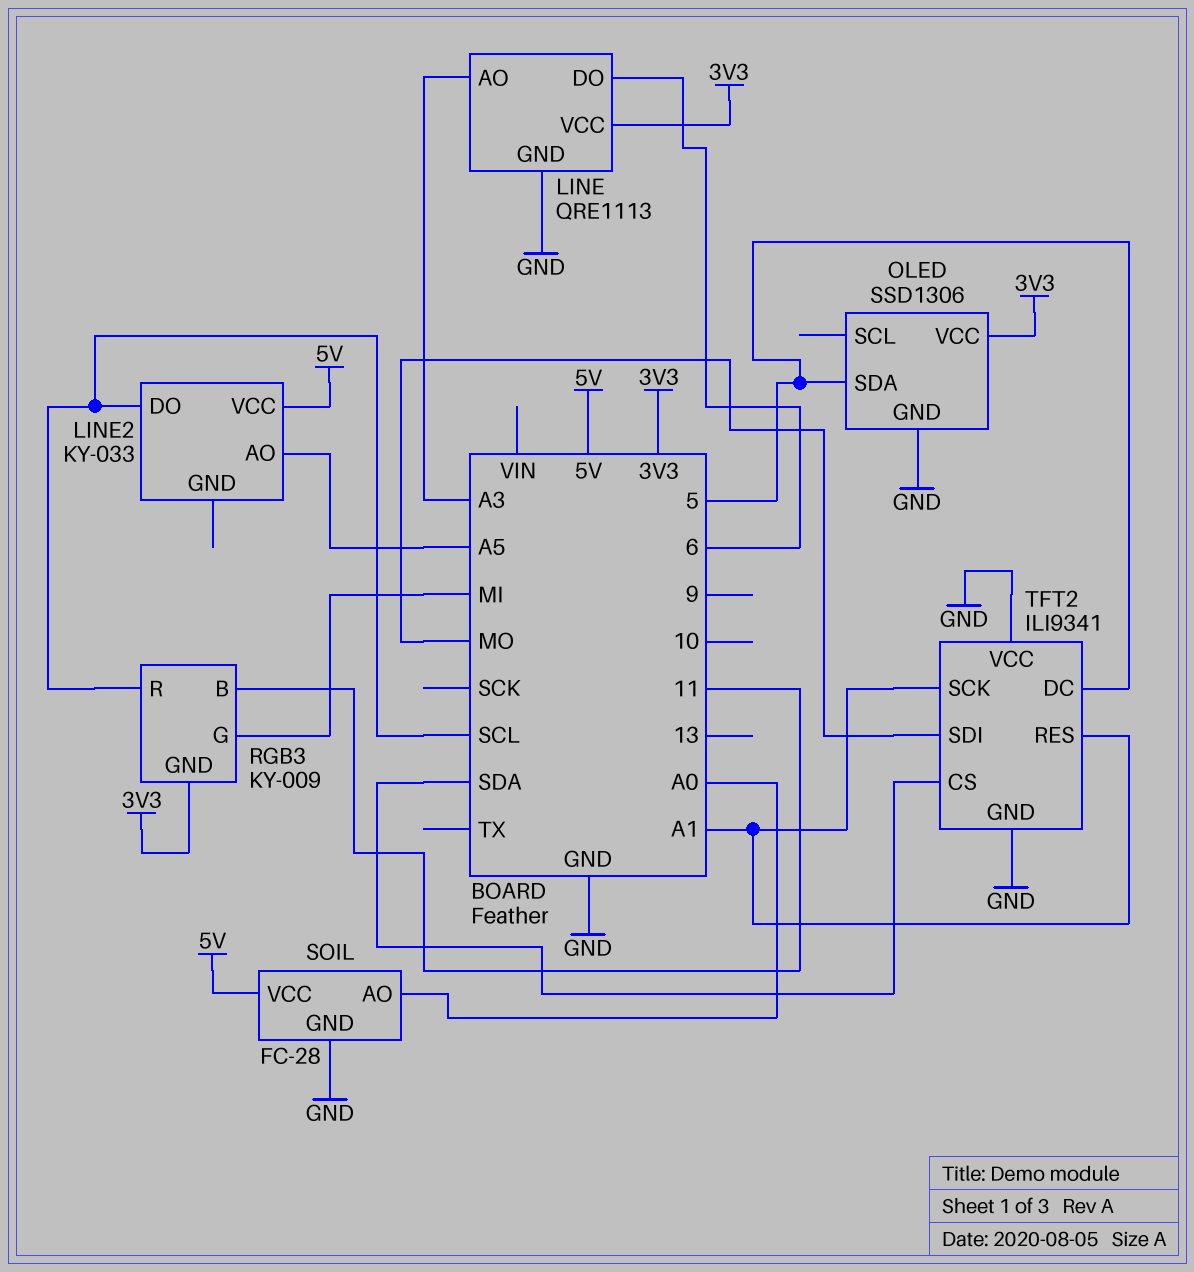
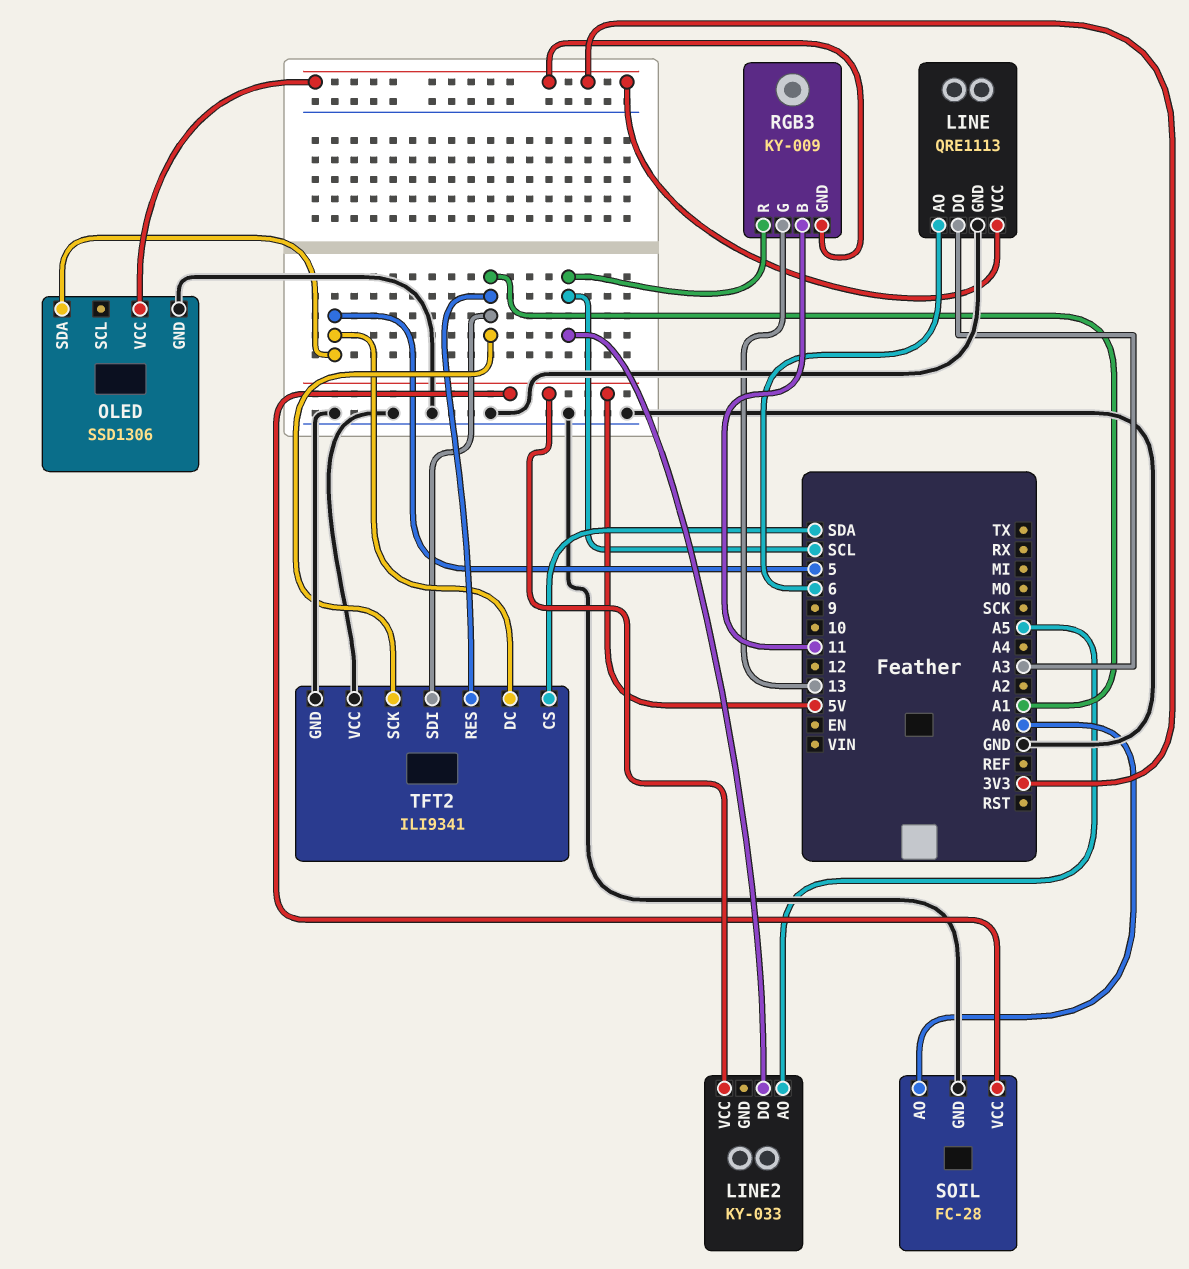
LINE pin AO: A3 -> 6
LINE pin DO: 6 -> A3
RGB3 pin G: MI -> 13
TFT2 pin SDI: MO -> A1

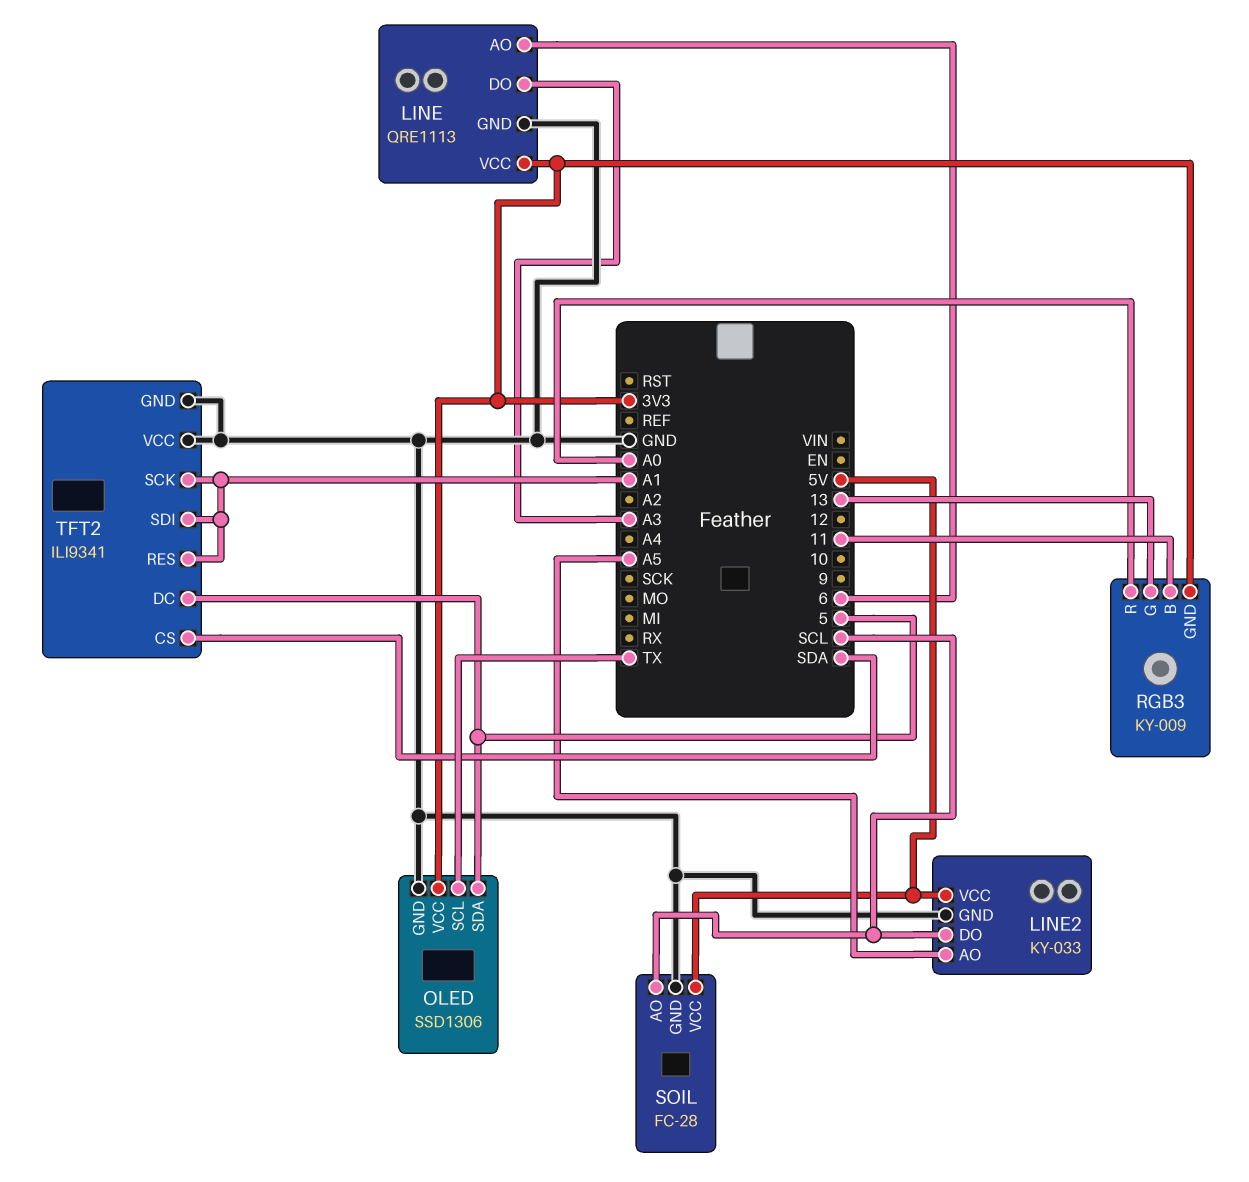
LINE2 pin GND: none -> GND
OLED pin SCL: none -> TX
RGB3 pin R: SCL -> A0
SOIL pin AO: A0 -> SCL

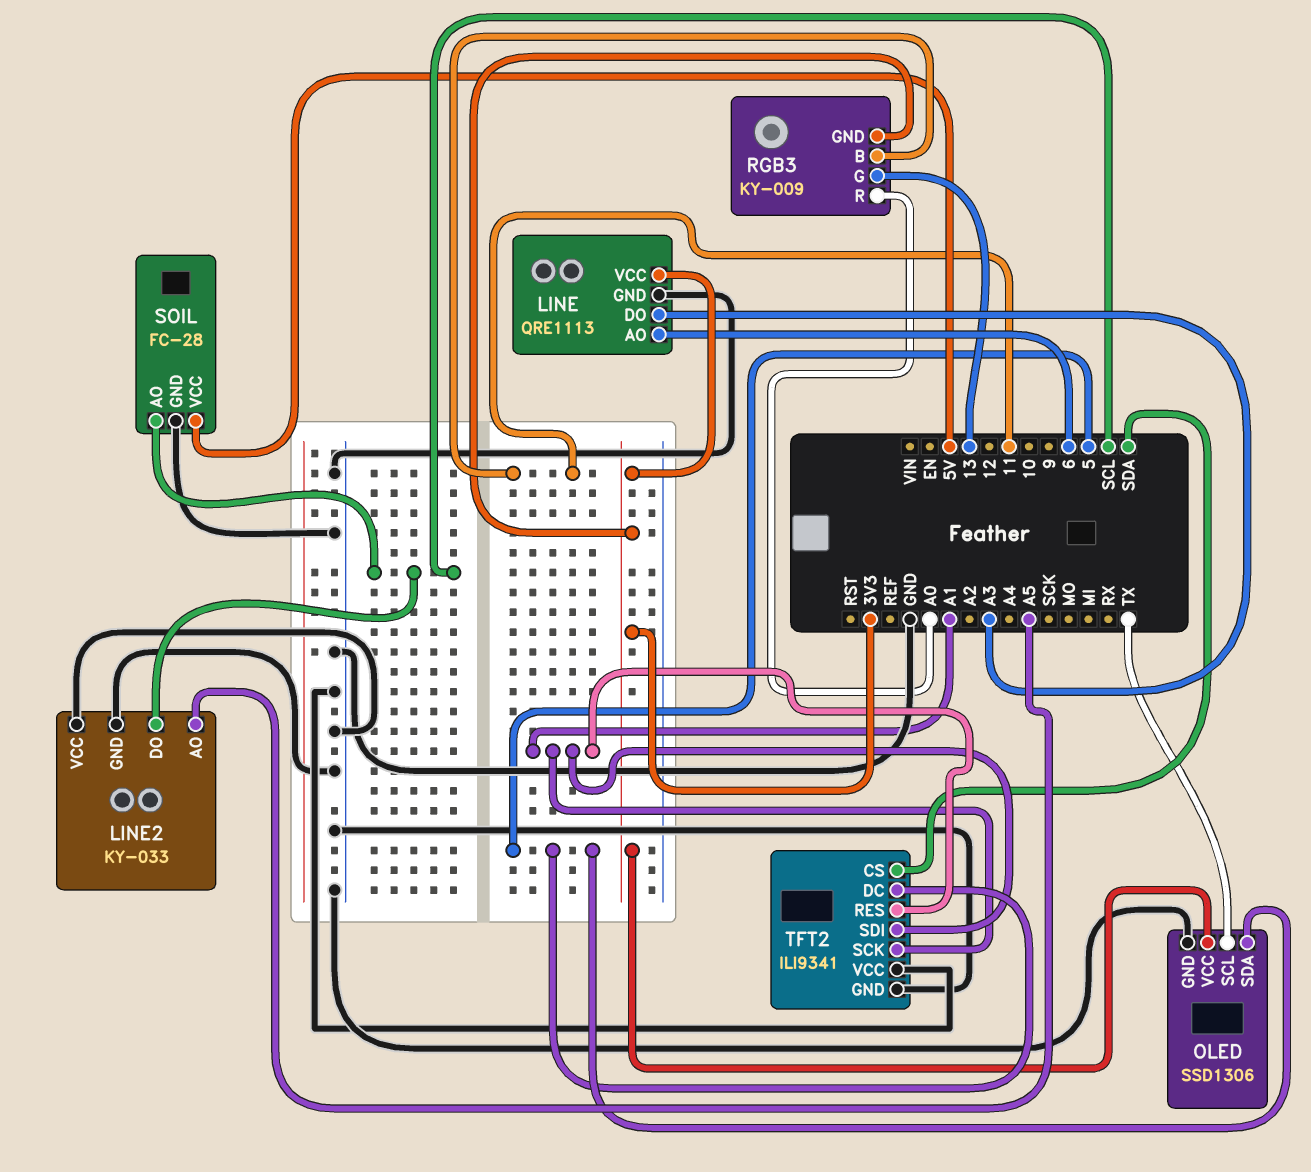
LINE2 pin VCC: 5V -> GND

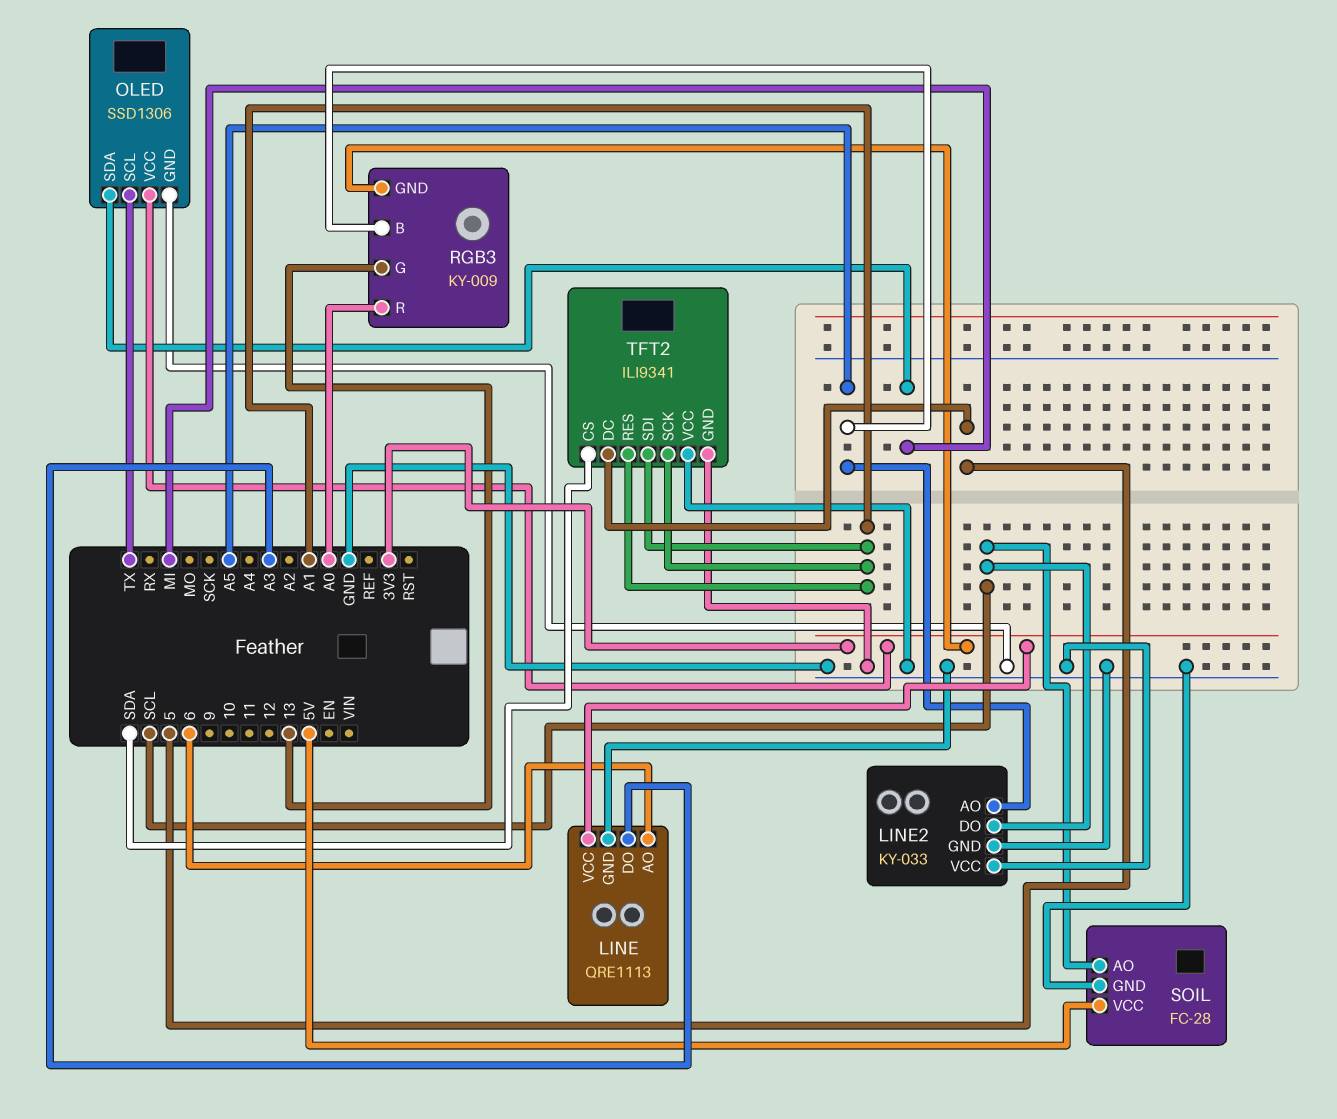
OLED pin SDA: 5 -> MI
RGB3 pin B: 11 -> A5

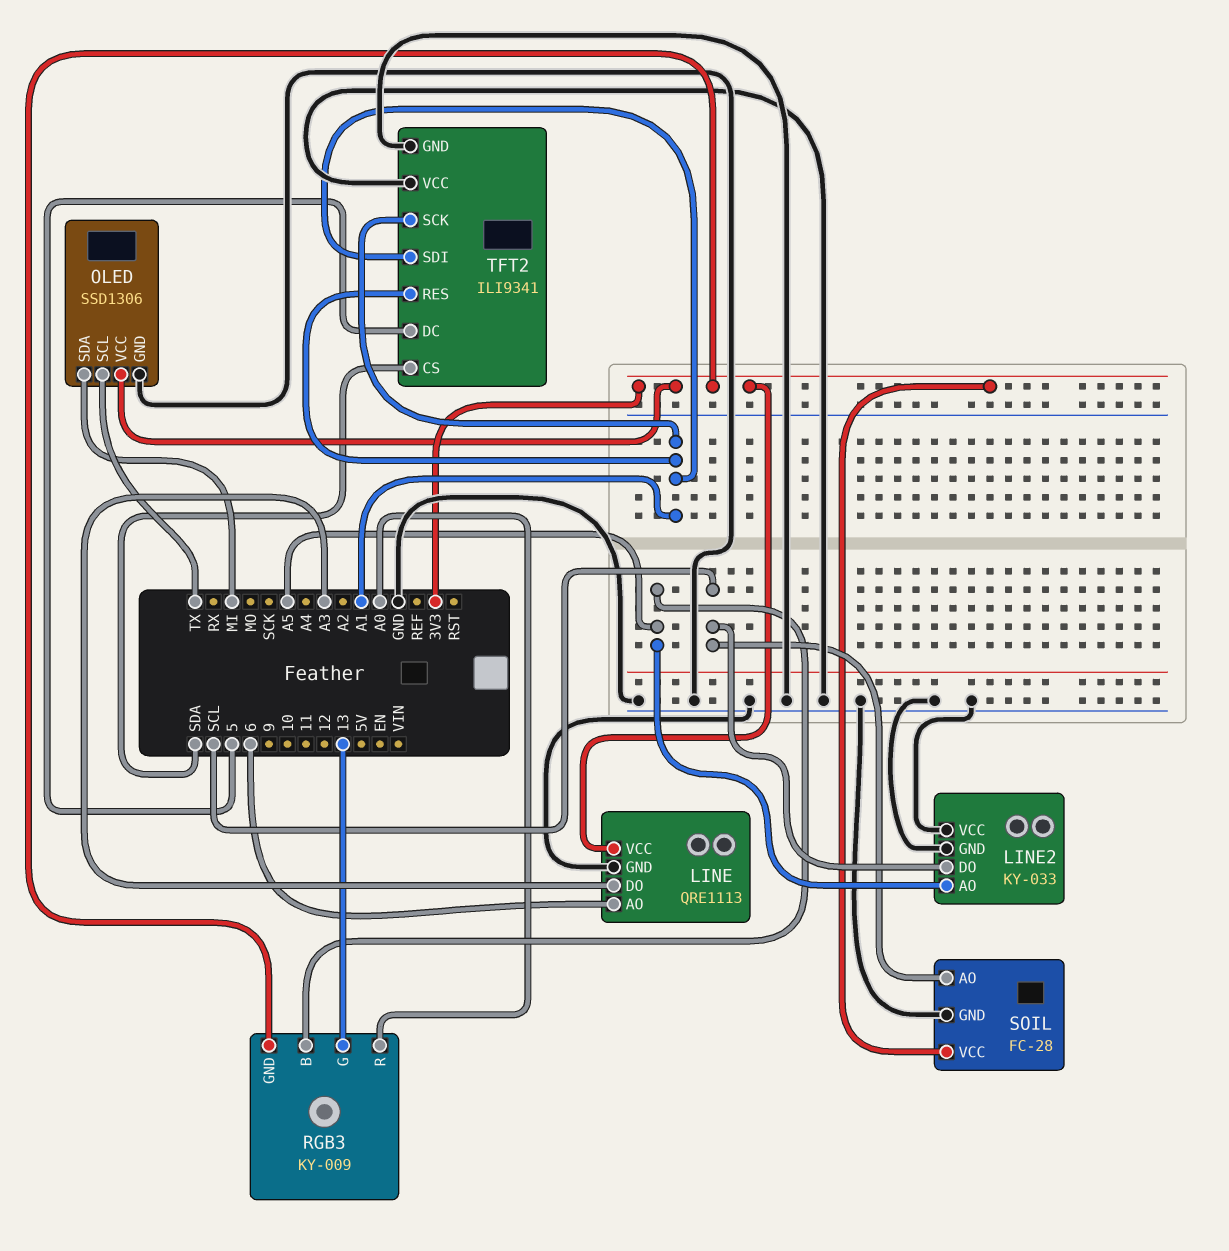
SOIL pin VCC: 5V -> 3V3

